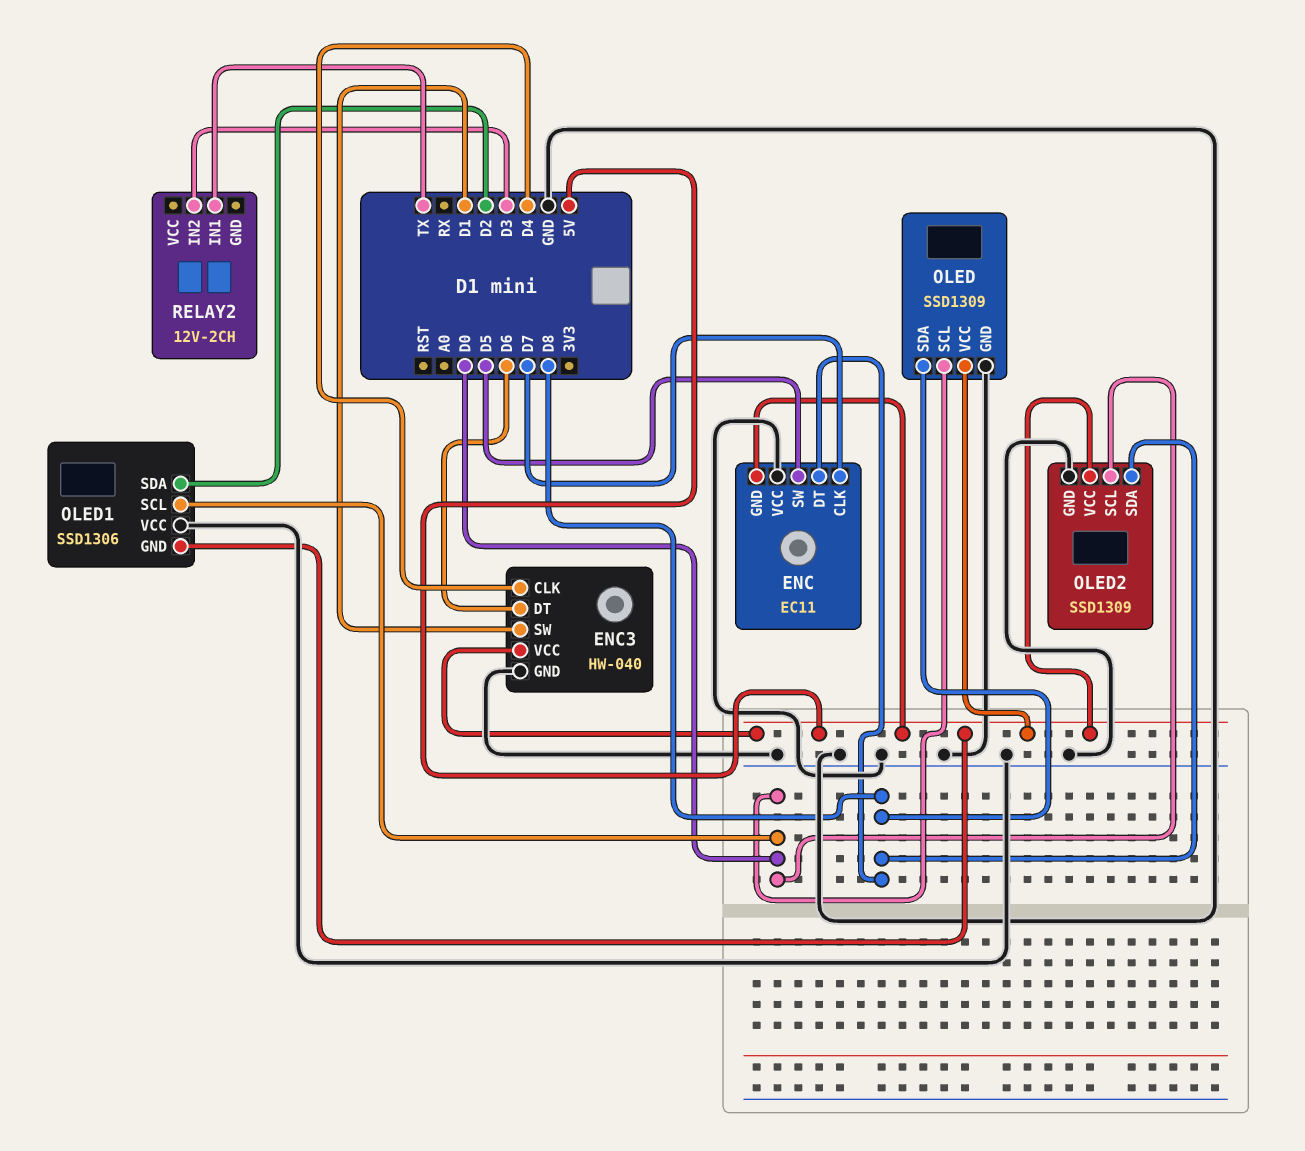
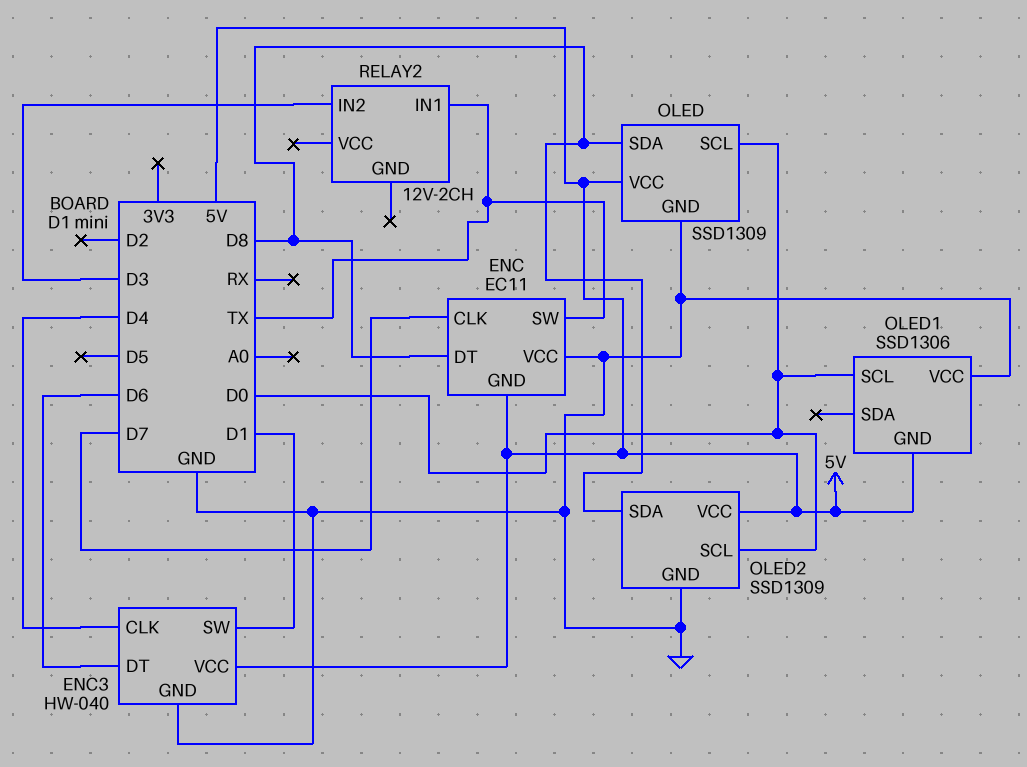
ENC pin SW: D5 -> TX
OLED1 pin SDA: D2 -> none

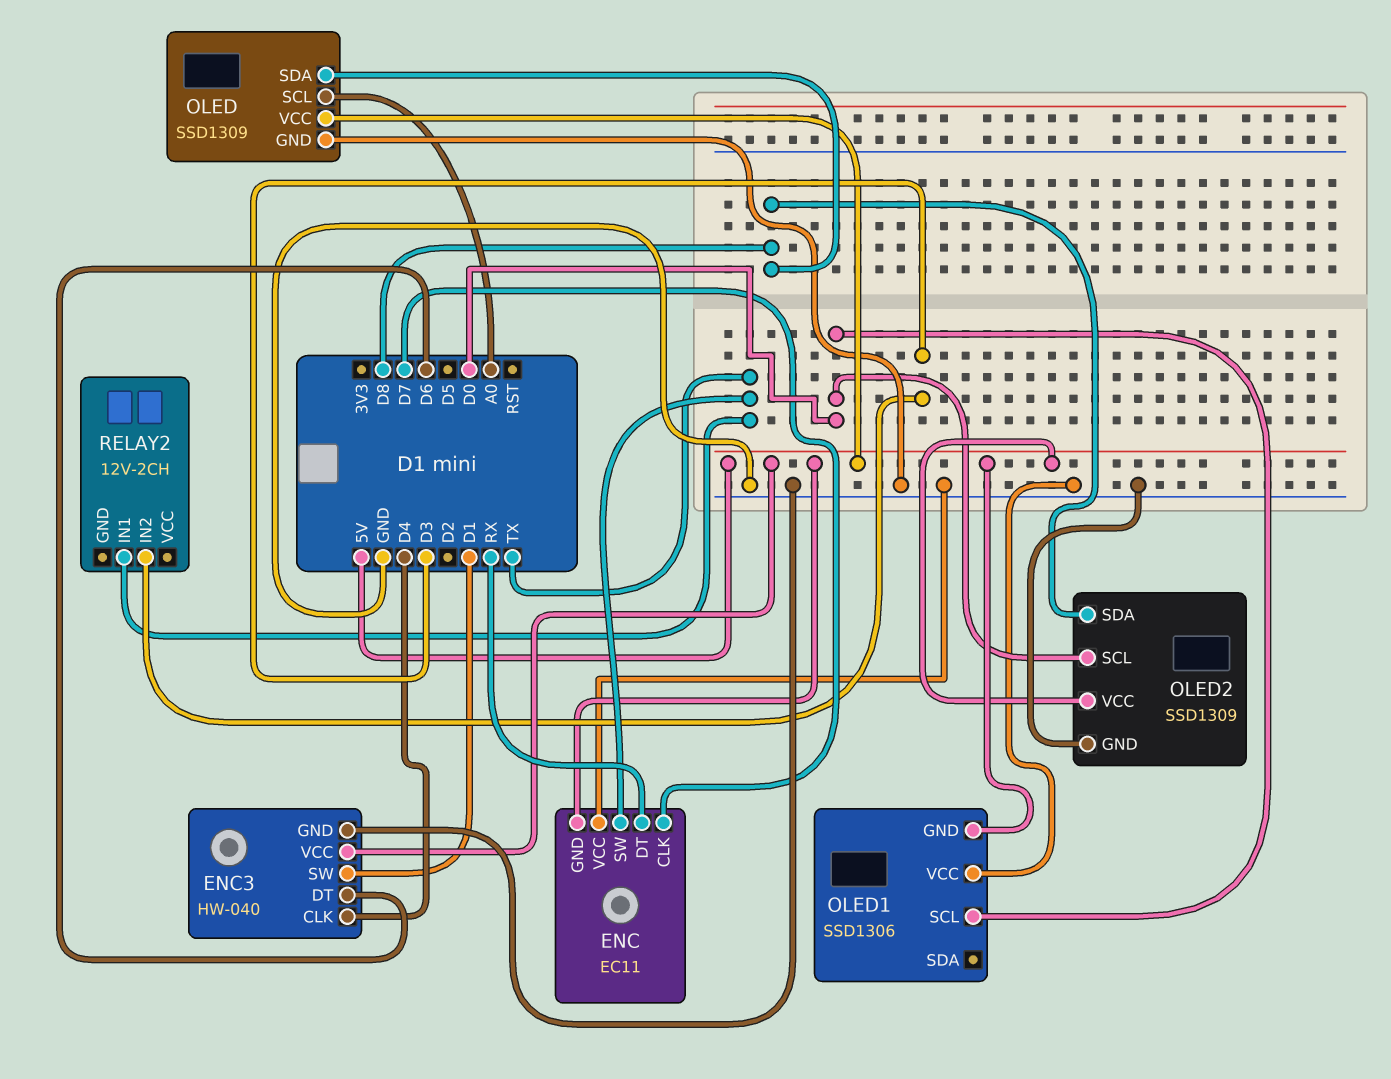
ENC pin DT: D8 -> RX
OLED pin SCL: D0 -> A0

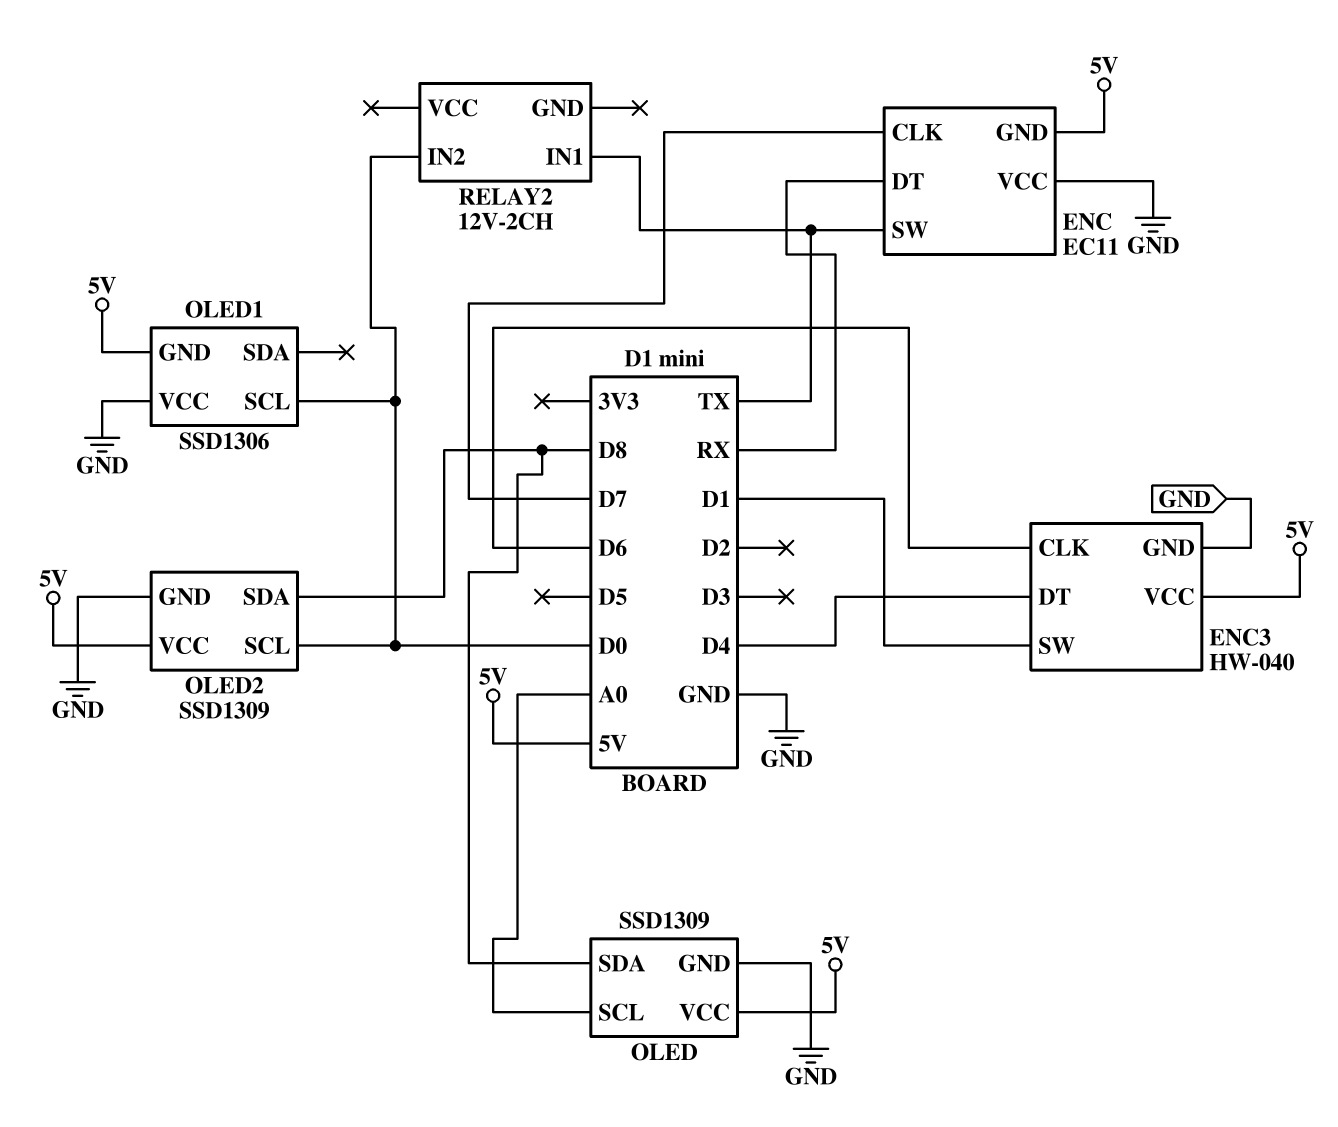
ENC3 pin CLK: D4 -> D6
ENC3 pin DT: D6 -> D4
RELAY2 pin IN2: D3 -> D0

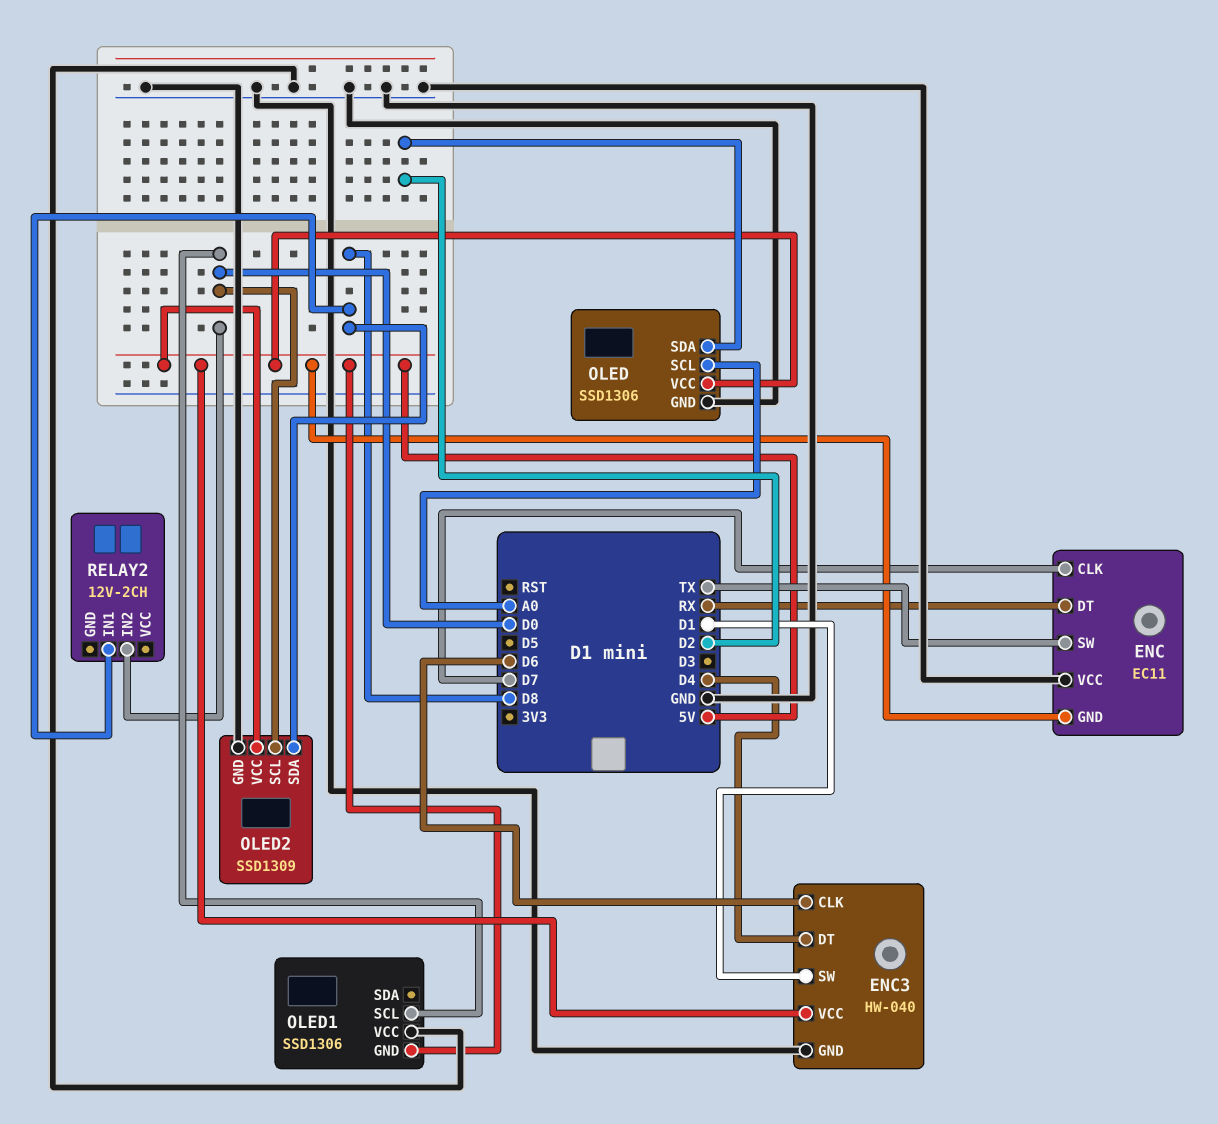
OLED: SSD1309 -> SSD1306
OLED pin SDA: D8 -> D2
RELAY2 pin IN1: TX -> D8

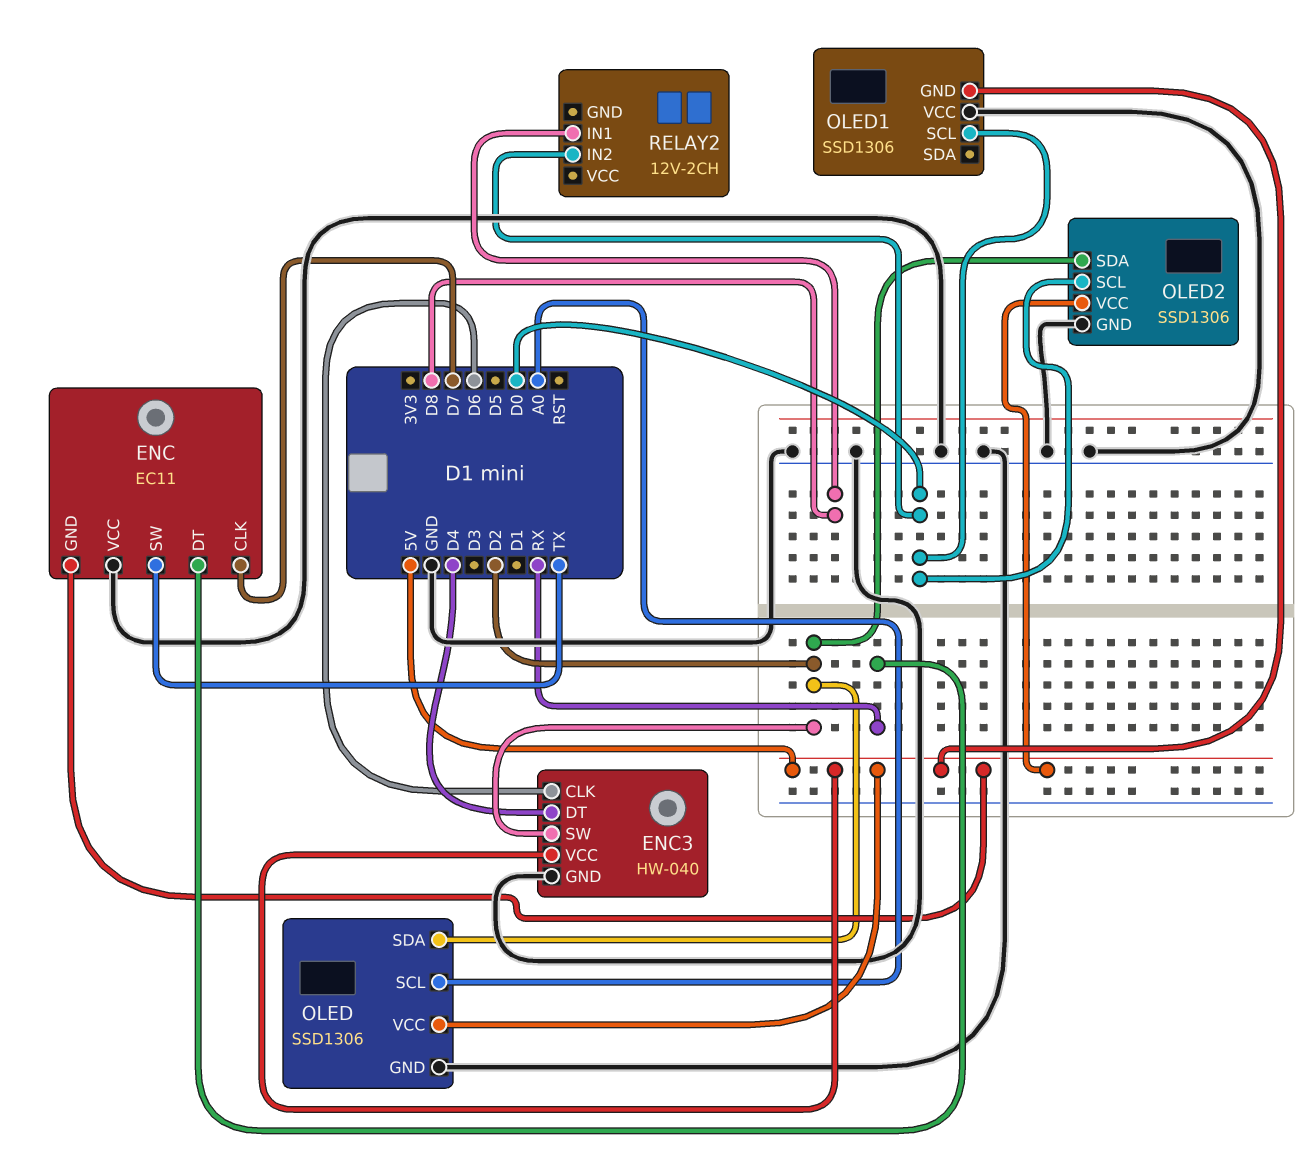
ENC3 pin SW: D1 -> D2
OLED2: SSD1309 -> SSD1306
OLED2 pin SDA: D8 -> D2

